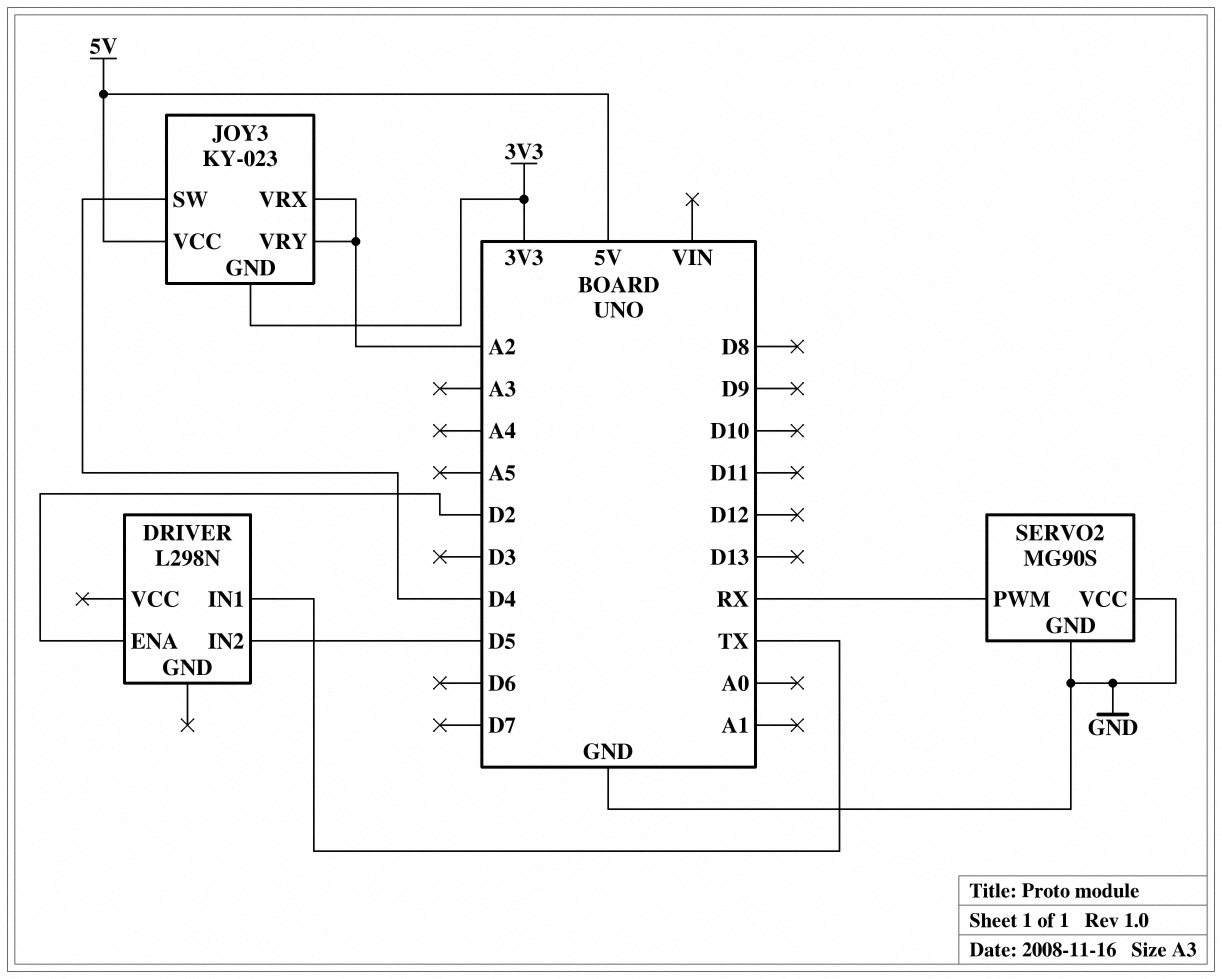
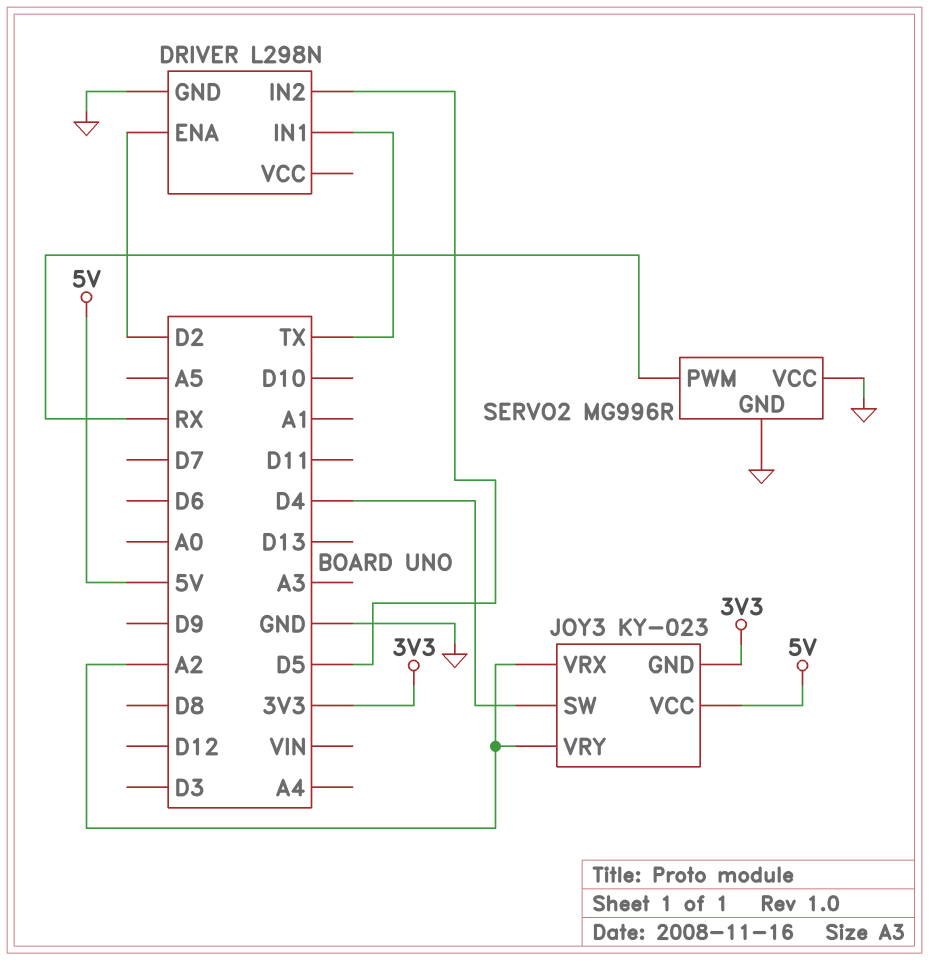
DRIVER pin GND: none -> GND
SERVO2: MG90S -> MG996R

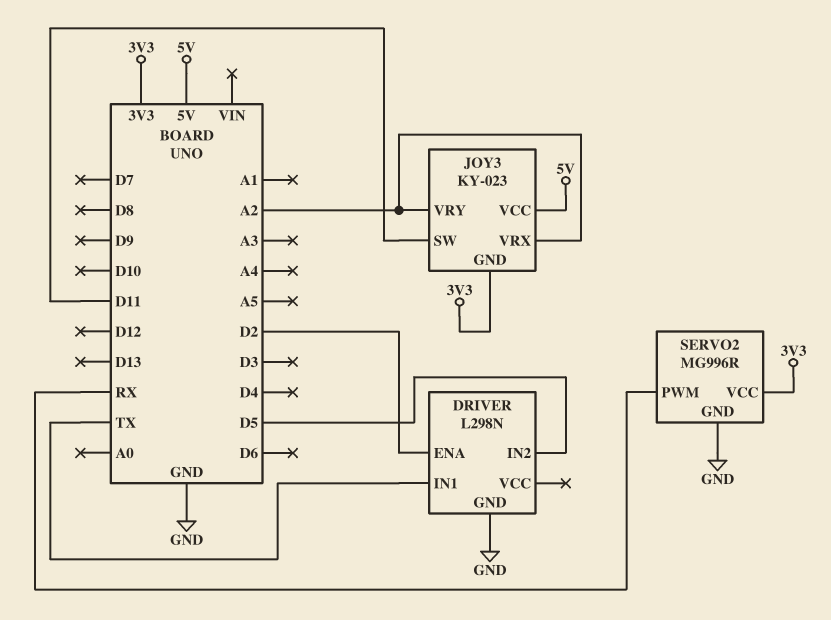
JOY3 pin SW: D4 -> D11
SERVO2 pin VCC: GND -> 3V3

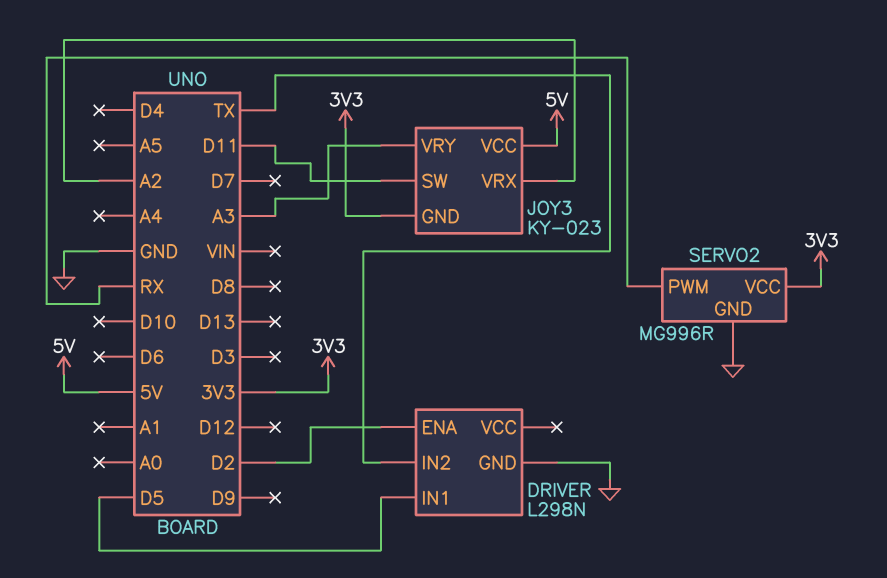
DRIVER pin IN1: TX -> D5
DRIVER pin IN2: D5 -> TX
JOY3 pin VRY: A2 -> A3

